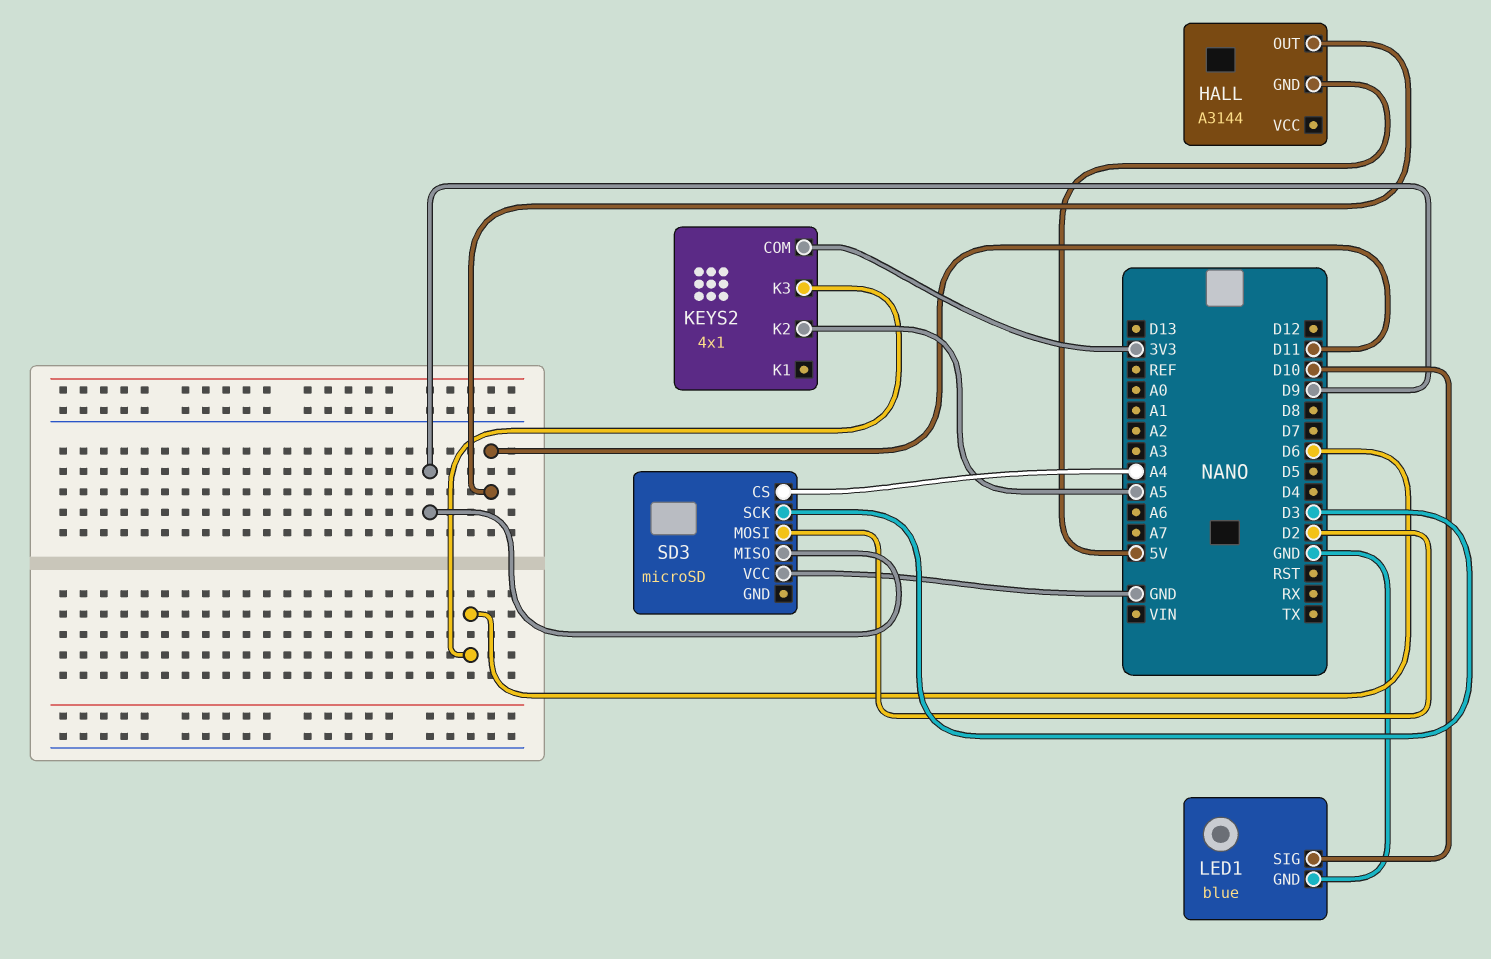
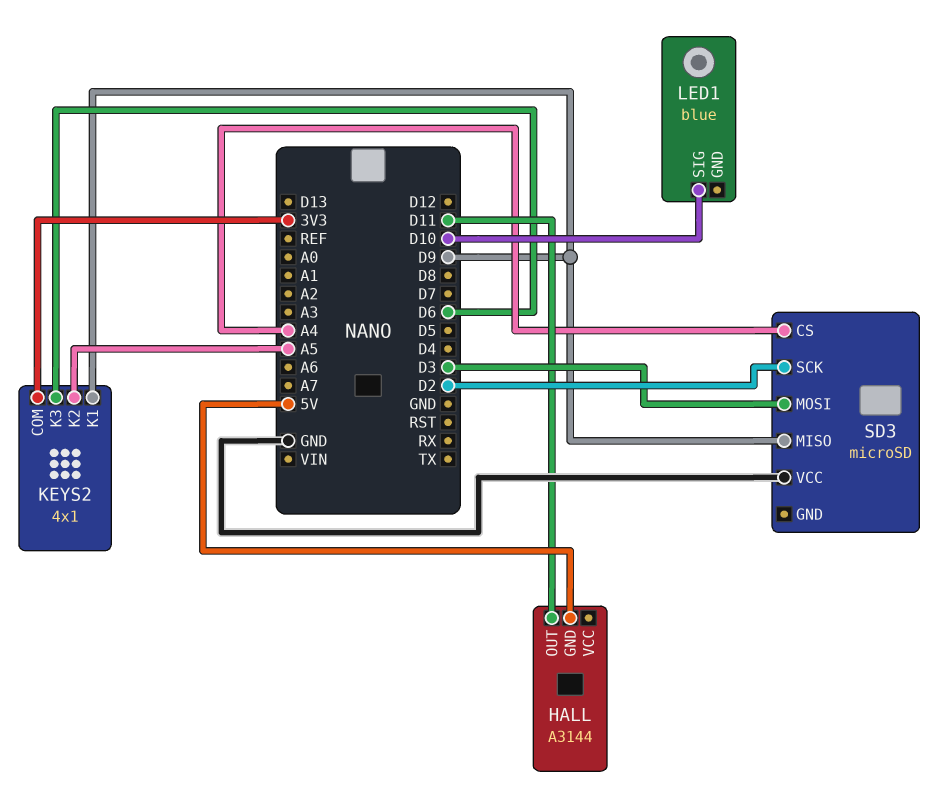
KEYS2 pin K1: none -> D9
LED1 pin GND: GND -> none
SD3 pin MOSI: D2 -> D3
SD3 pin SCK: D3 -> D2

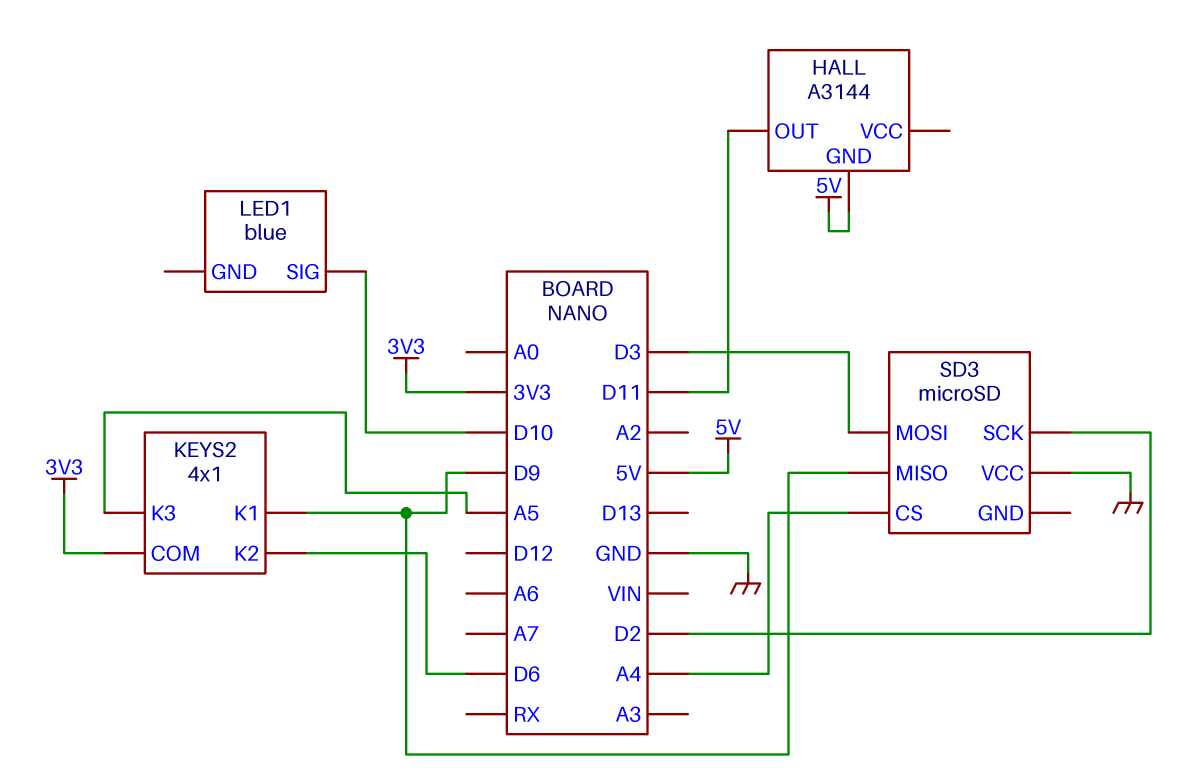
KEYS2 pin K2: A5 -> D6
KEYS2 pin K3: D6 -> A5

